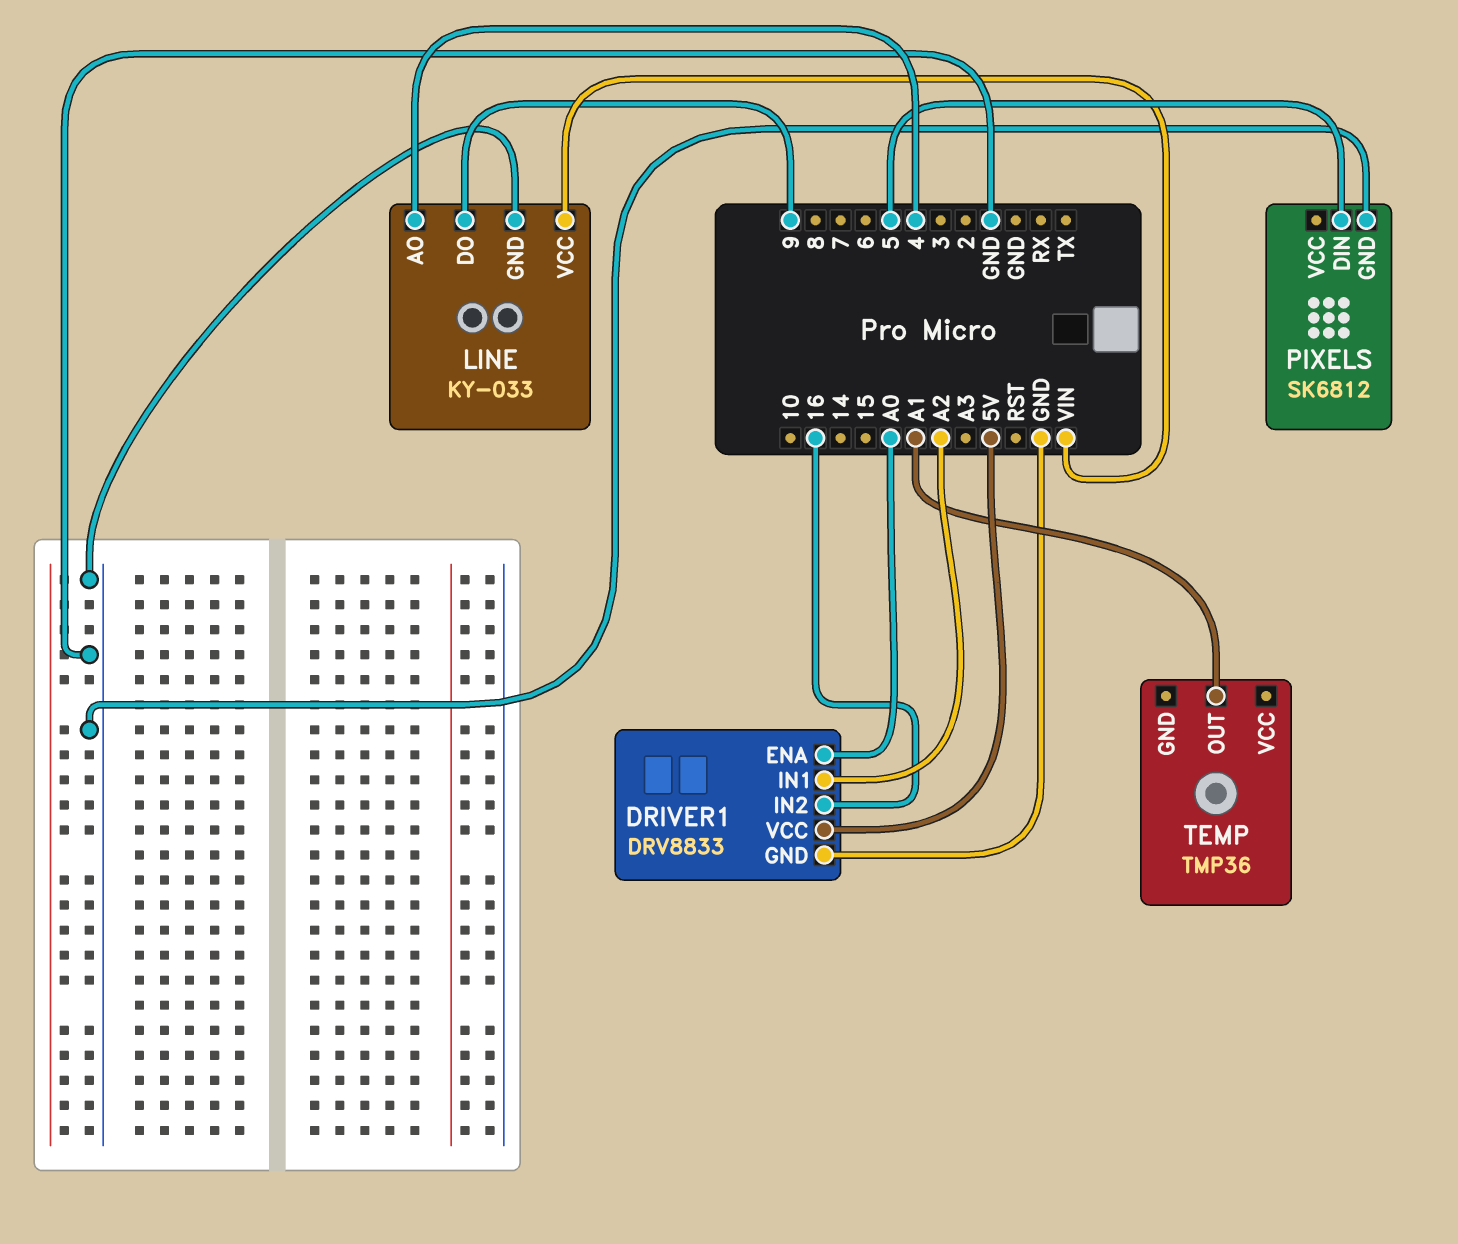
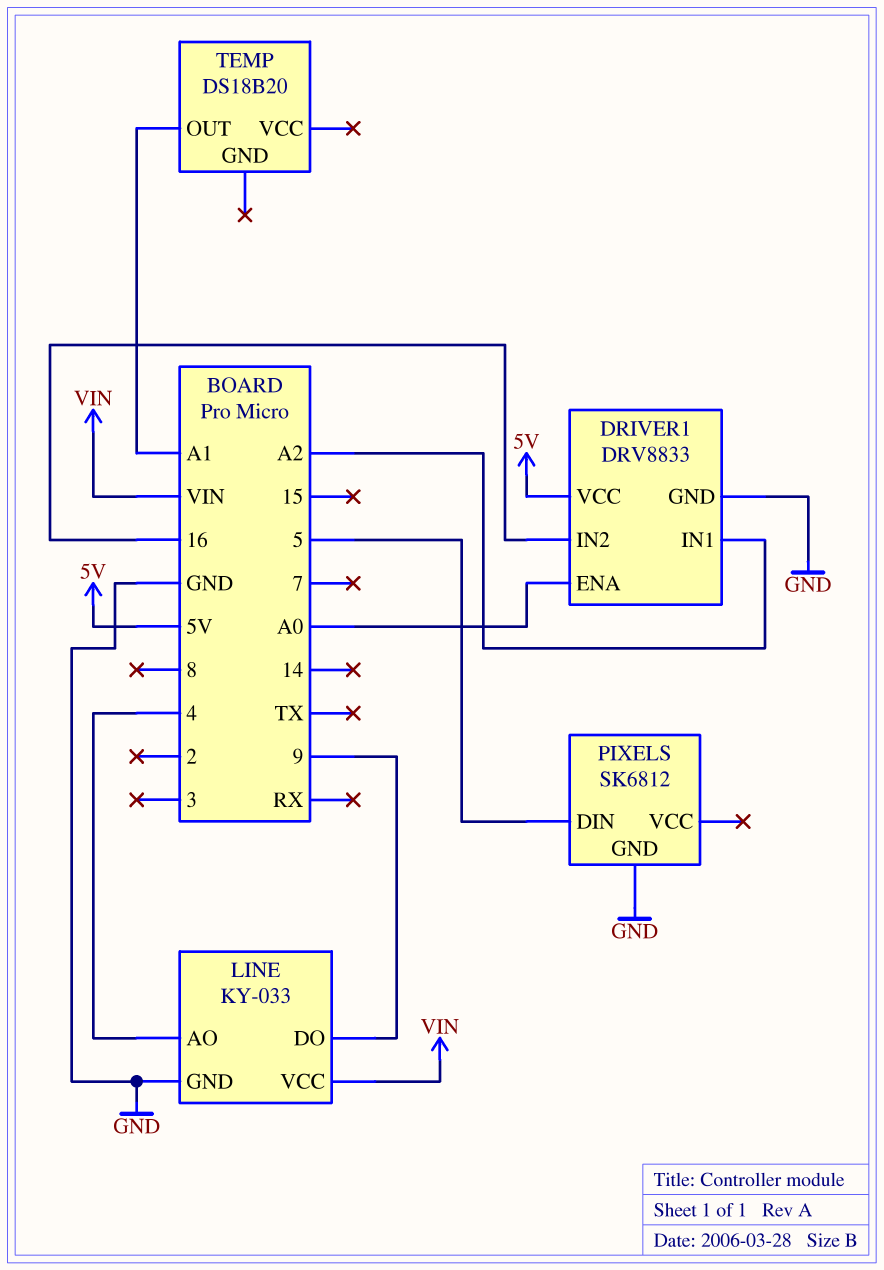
TEMP: TMP36 -> DS18B20

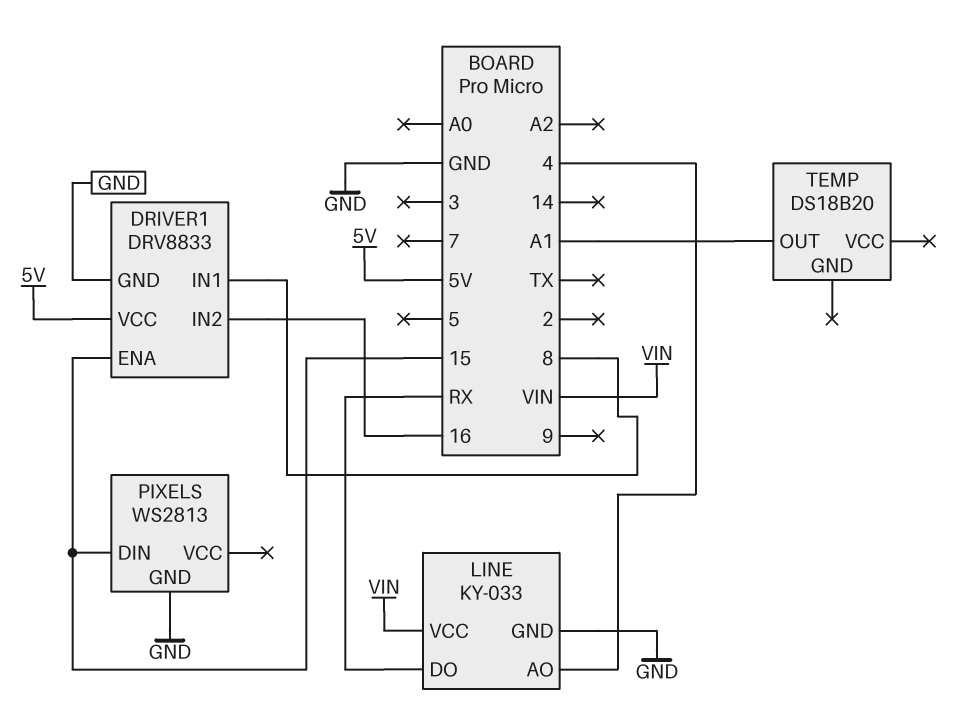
DRIVER1 pin ENA: A0 -> 15
DRIVER1 pin IN1: A2 -> 8
LINE pin DO: 9 -> RX
PIXELS: SK6812 -> WS2813
PIXELS pin DIN: 5 -> 15

